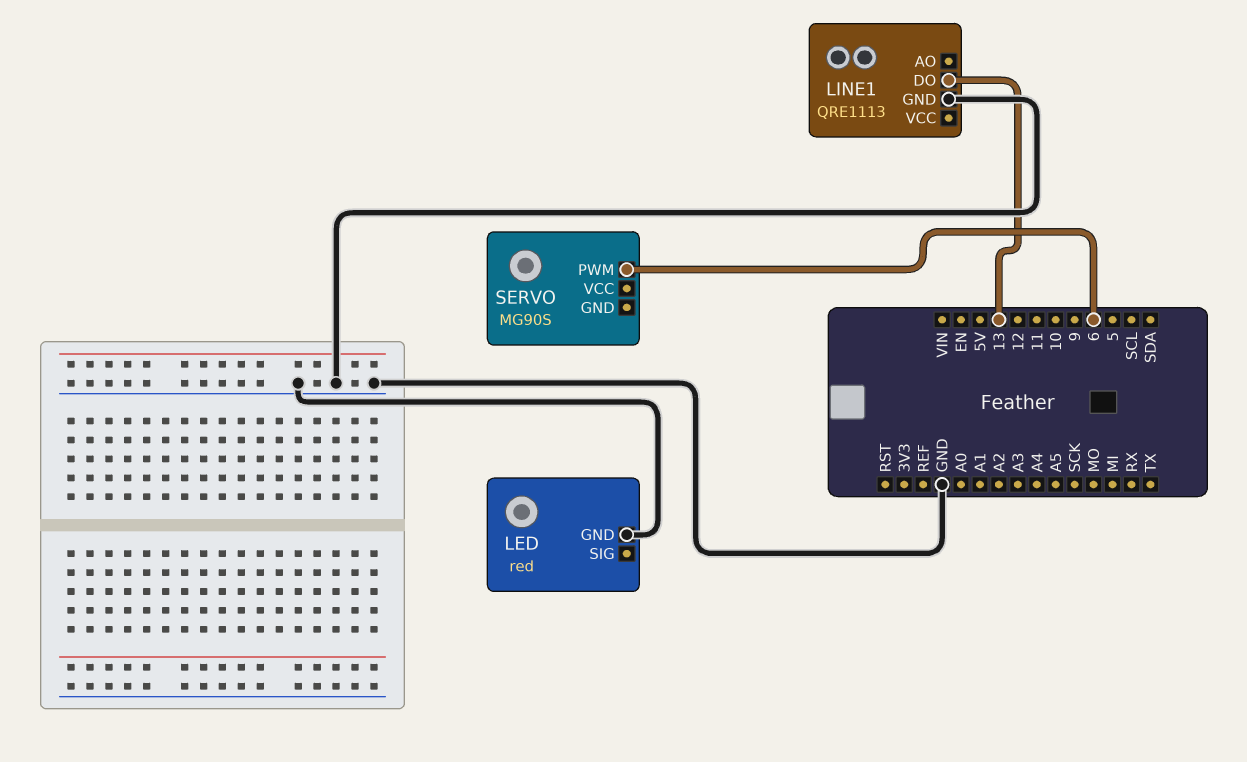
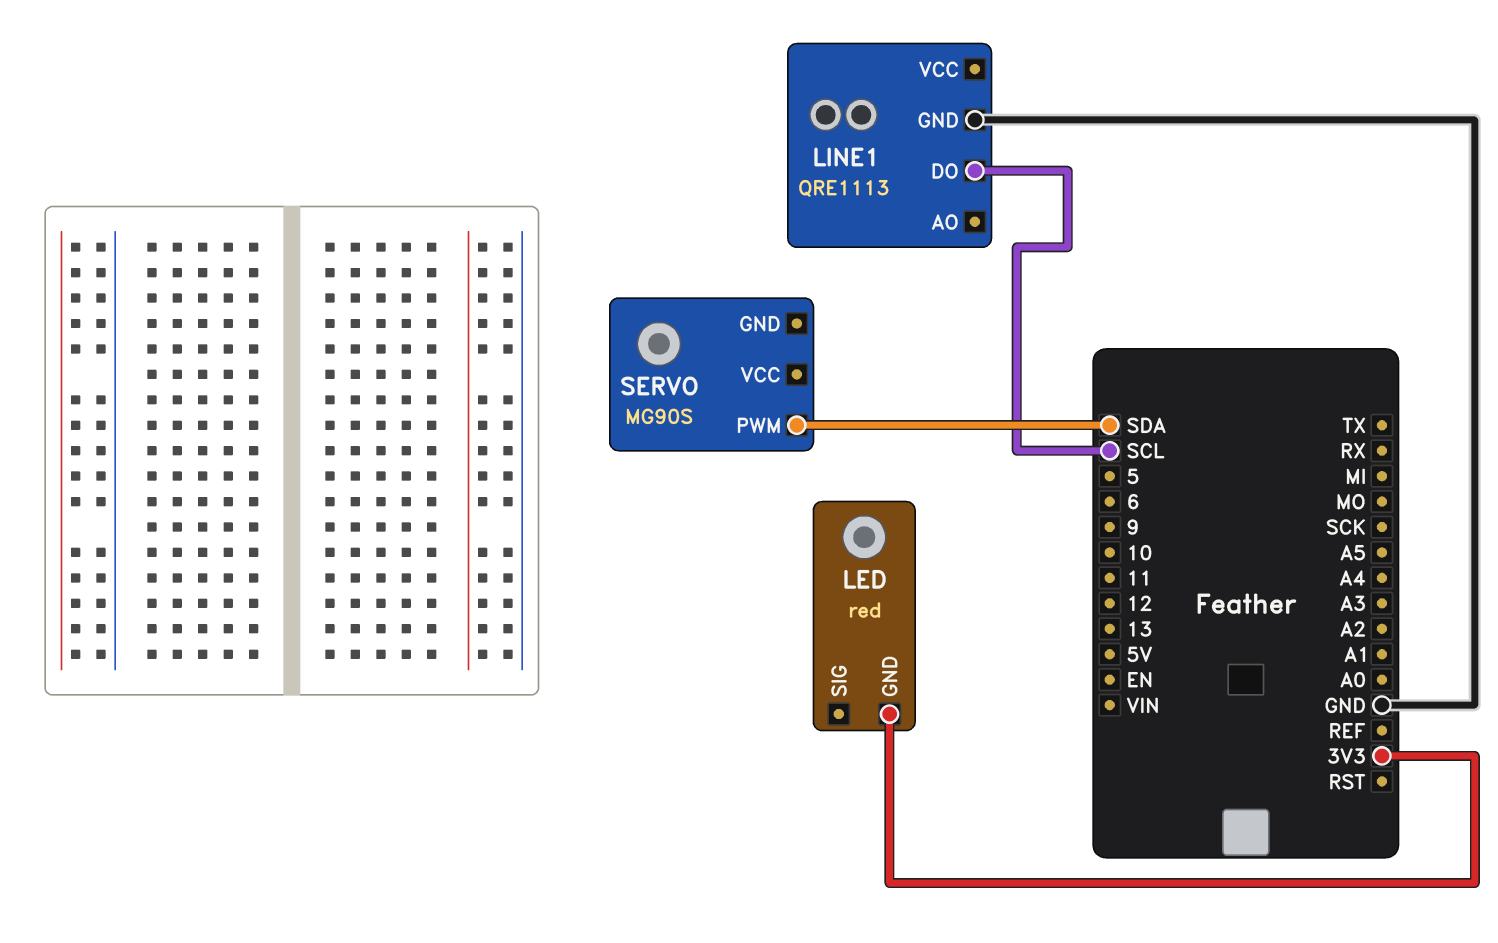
LED pin GND: GND -> 3V3
LINE1 pin DO: 13 -> SCL
SERVO pin PWM: 6 -> SDA

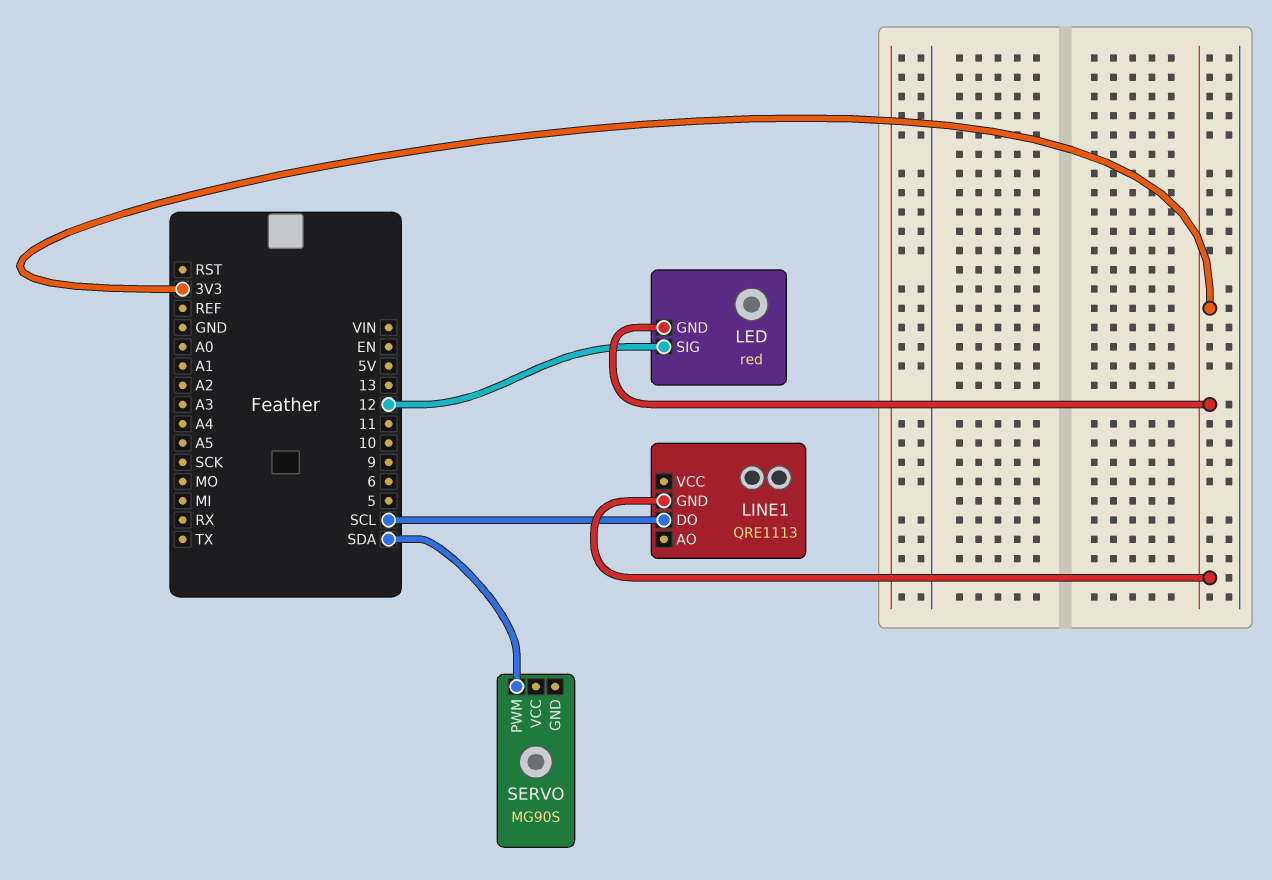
LED pin SIG: none -> 12
LINE1 pin GND: GND -> 3V3

